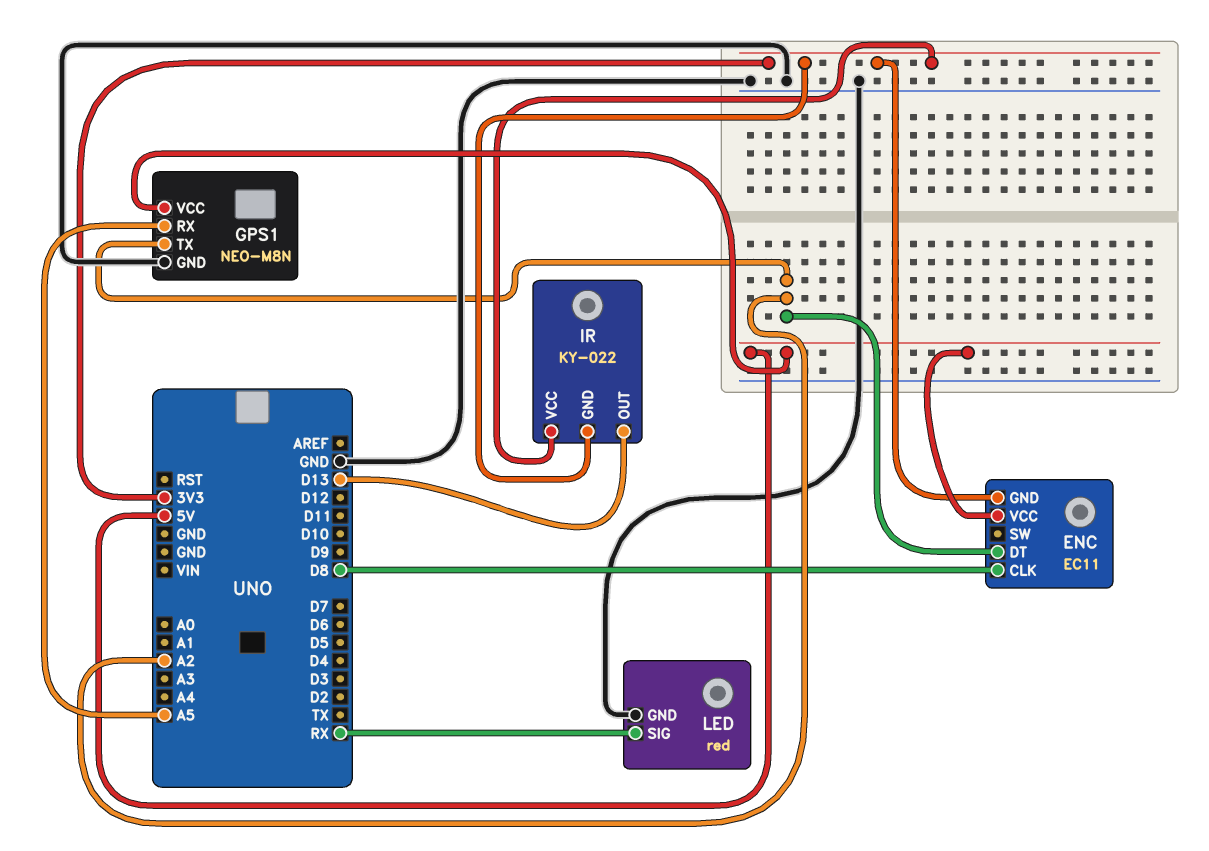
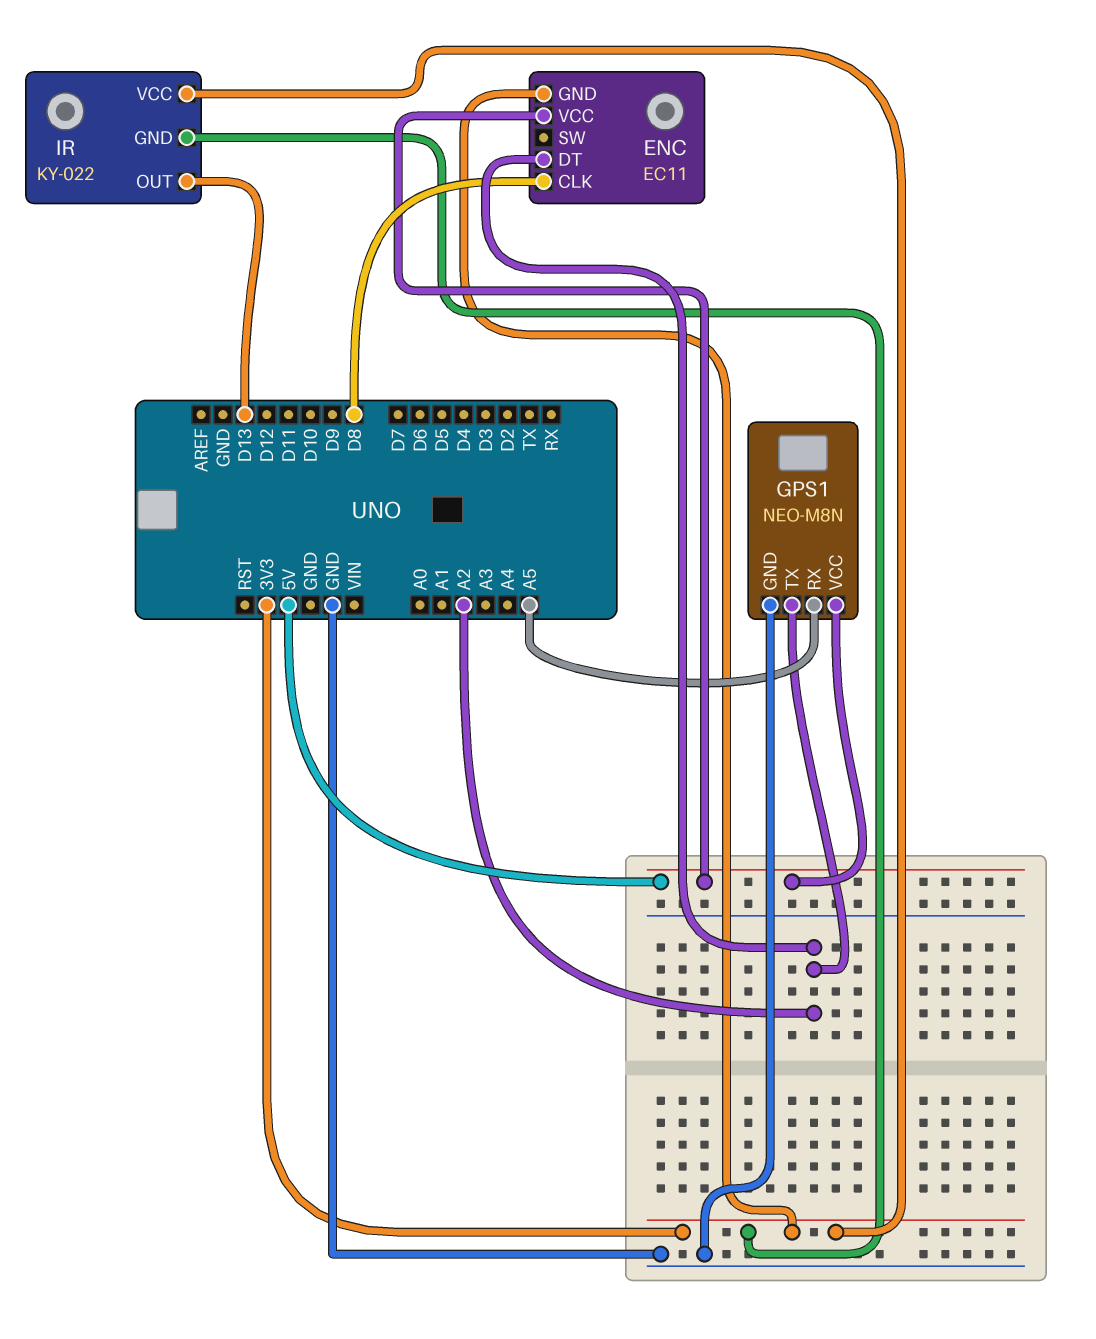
LED: red -> none
LED pin GND: GND -> none
LED pin SIG: RX -> none

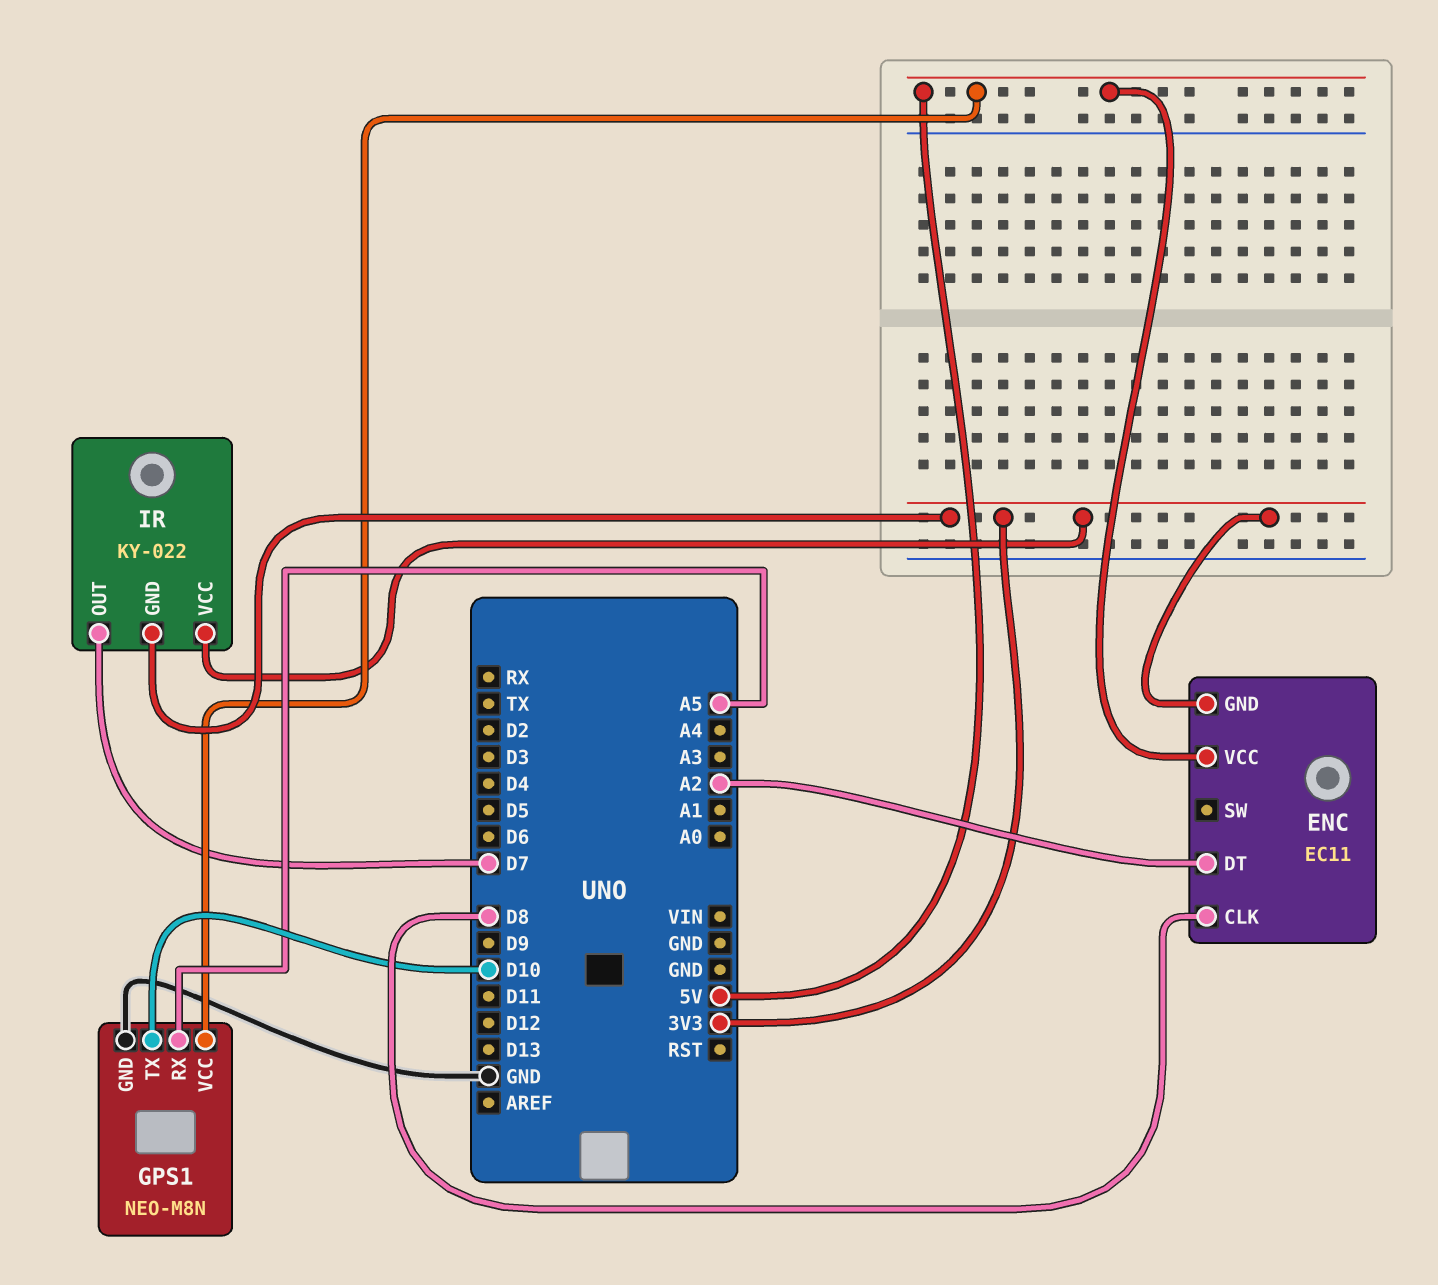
GPS1 pin TX: A2 -> D10
IR pin OUT: D13 -> D7

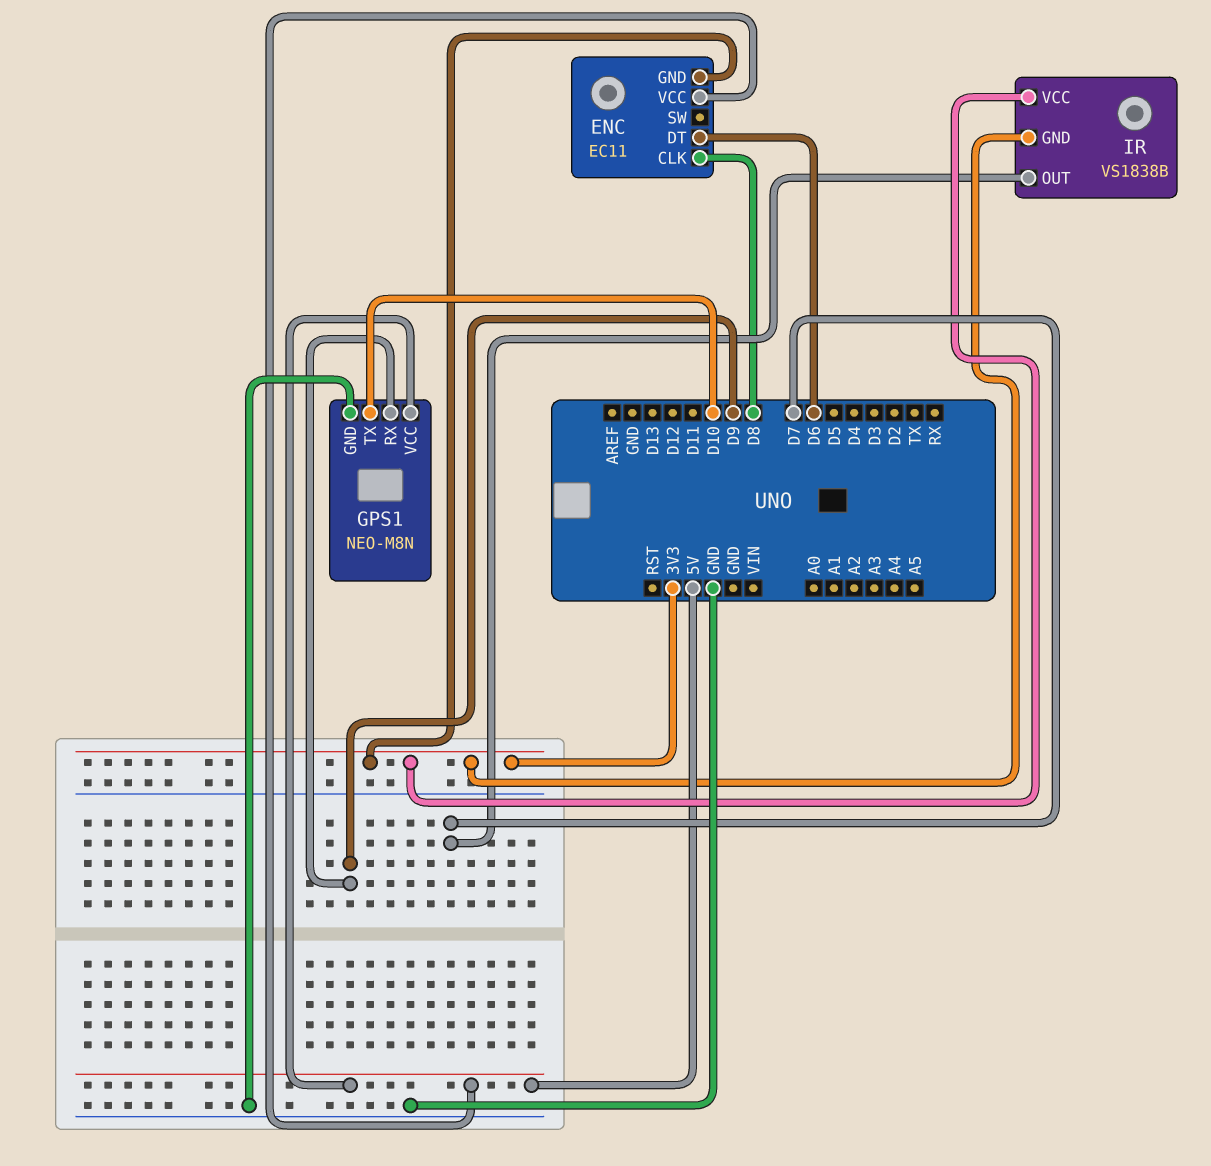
ENC pin DT: A2 -> D6
GPS1 pin RX: A5 -> D9
IR: KY-022 -> VS1838B

